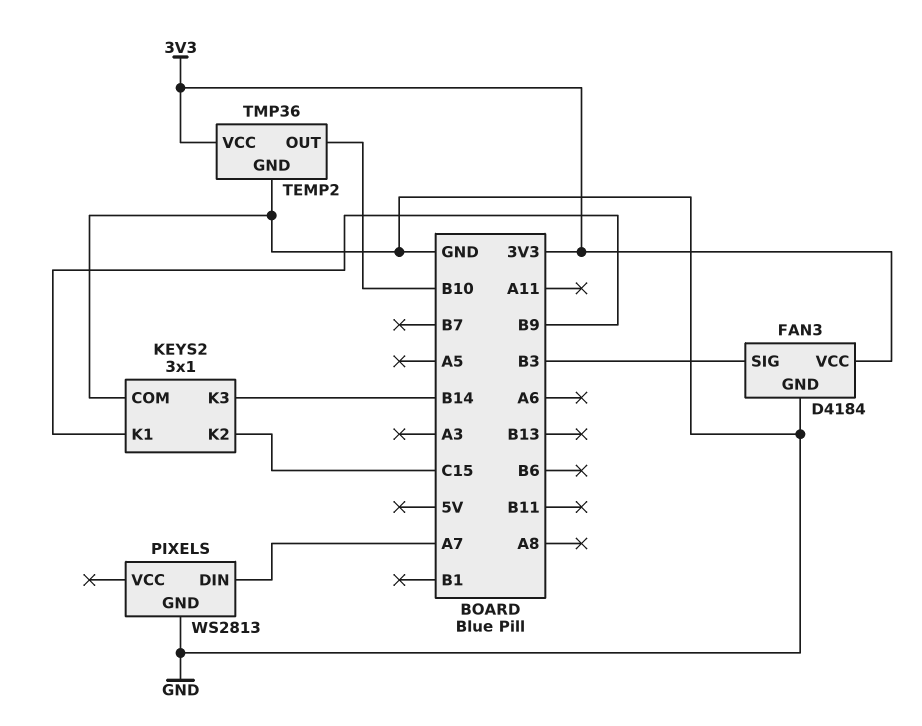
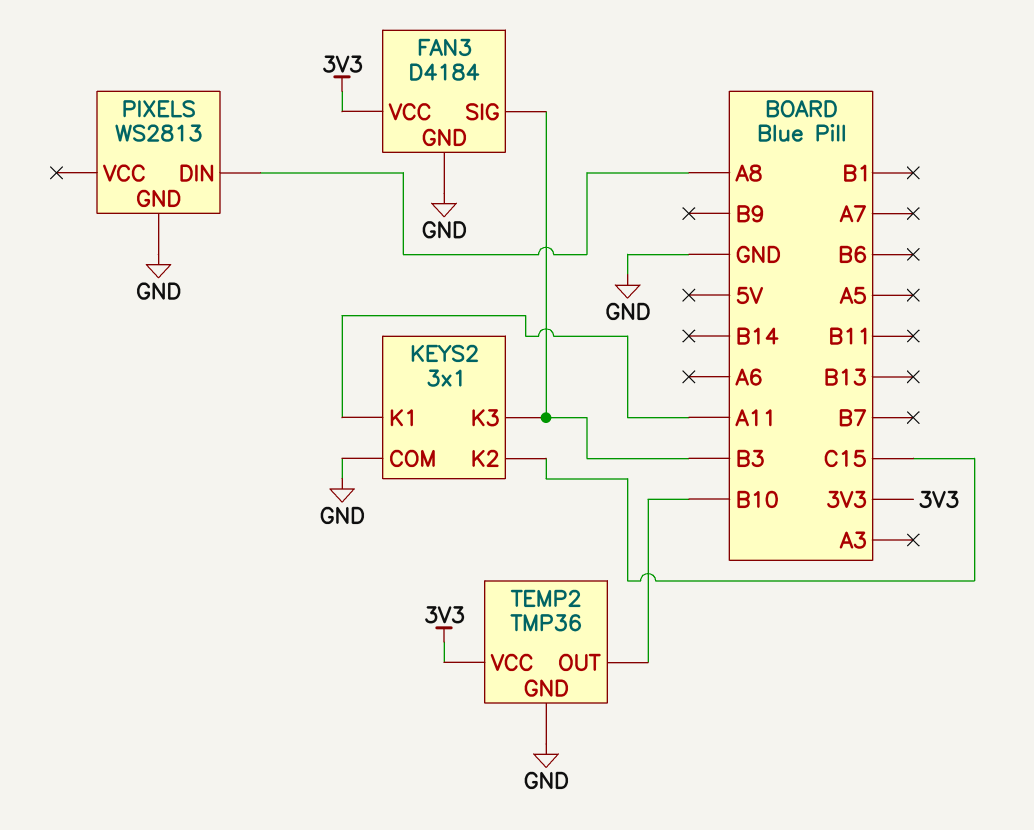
KEYS2 pin K1: B9 -> A11
KEYS2 pin K3: B14 -> B3
PIXELS pin DIN: A7 -> A8

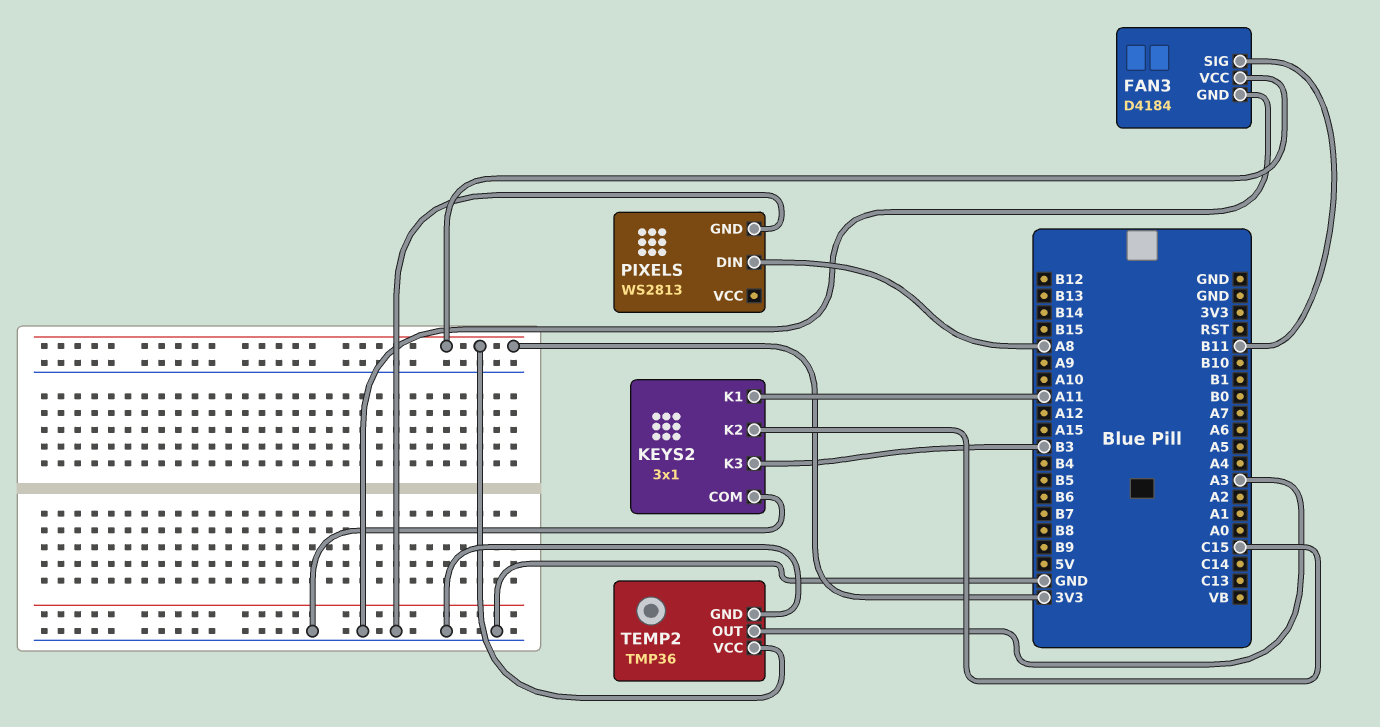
FAN3 pin SIG: B3 -> B11
TEMP2 pin OUT: B10 -> A3

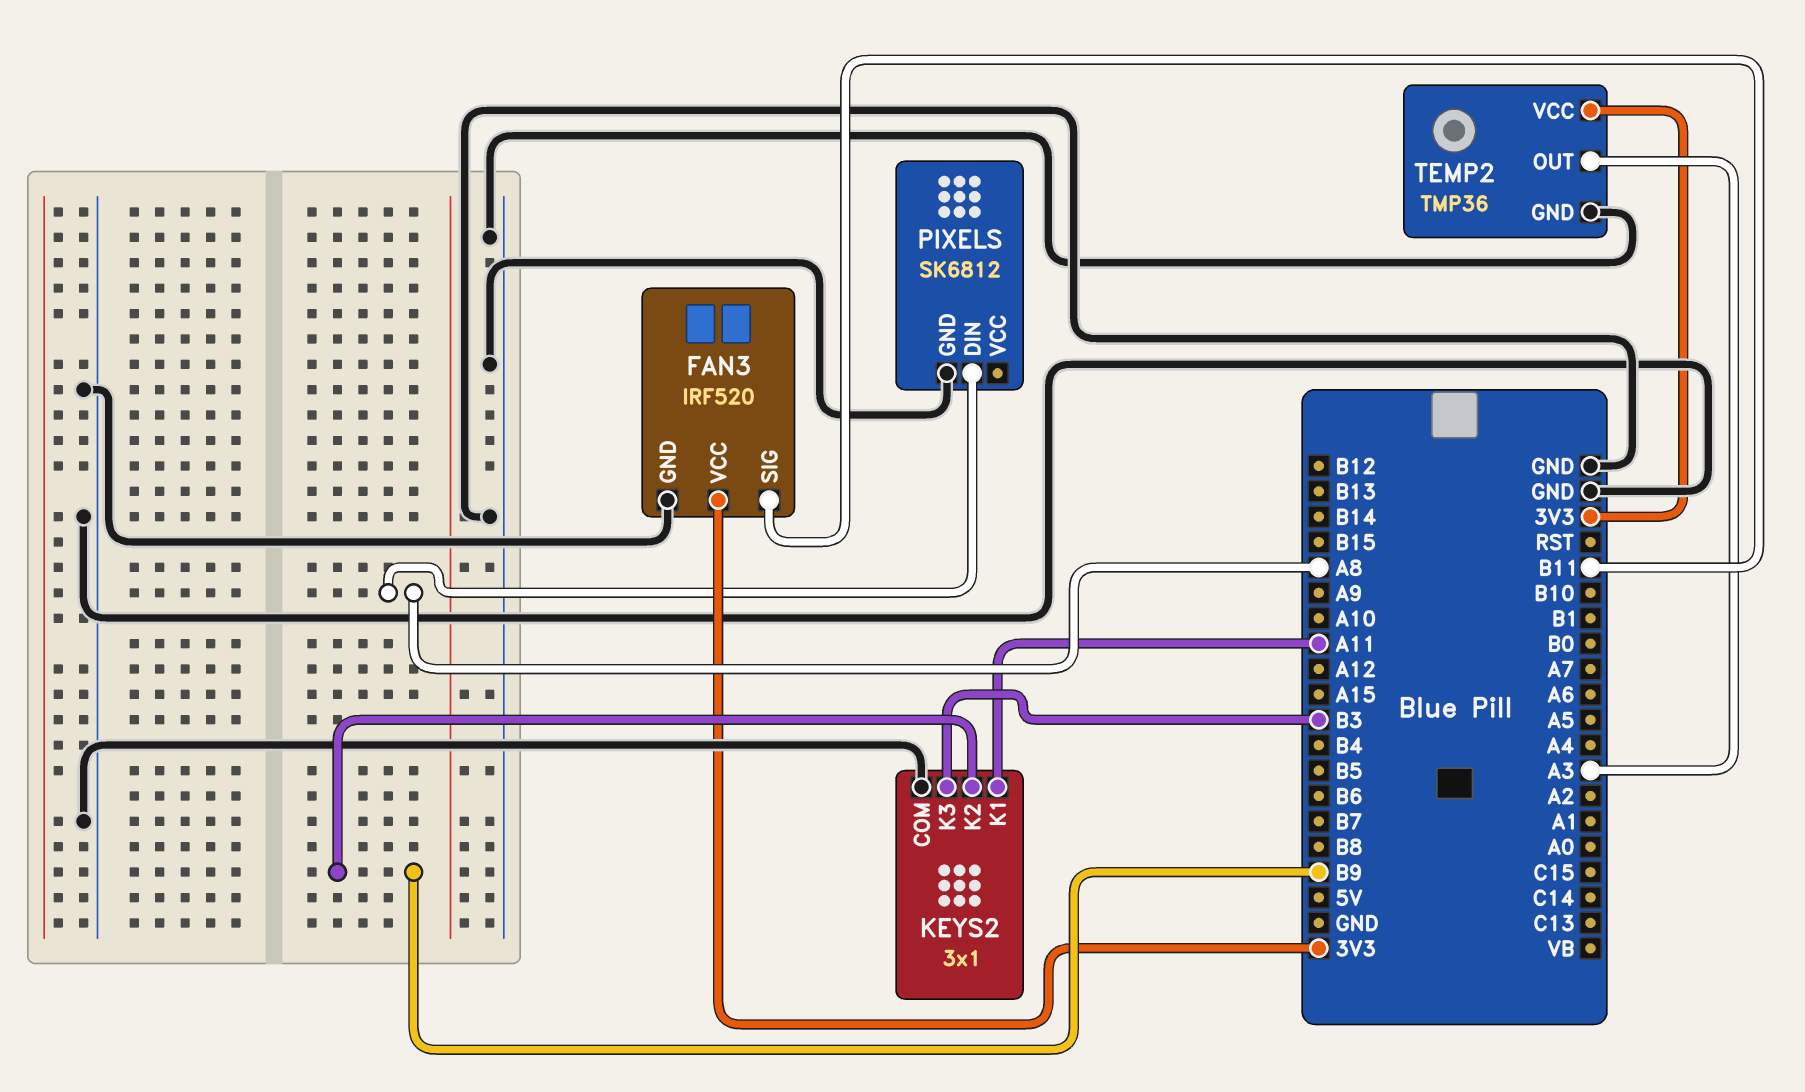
FAN3: D4184 -> IRF520
KEYS2 pin K2: C15 -> B9
PIXELS: WS2813 -> SK6812

